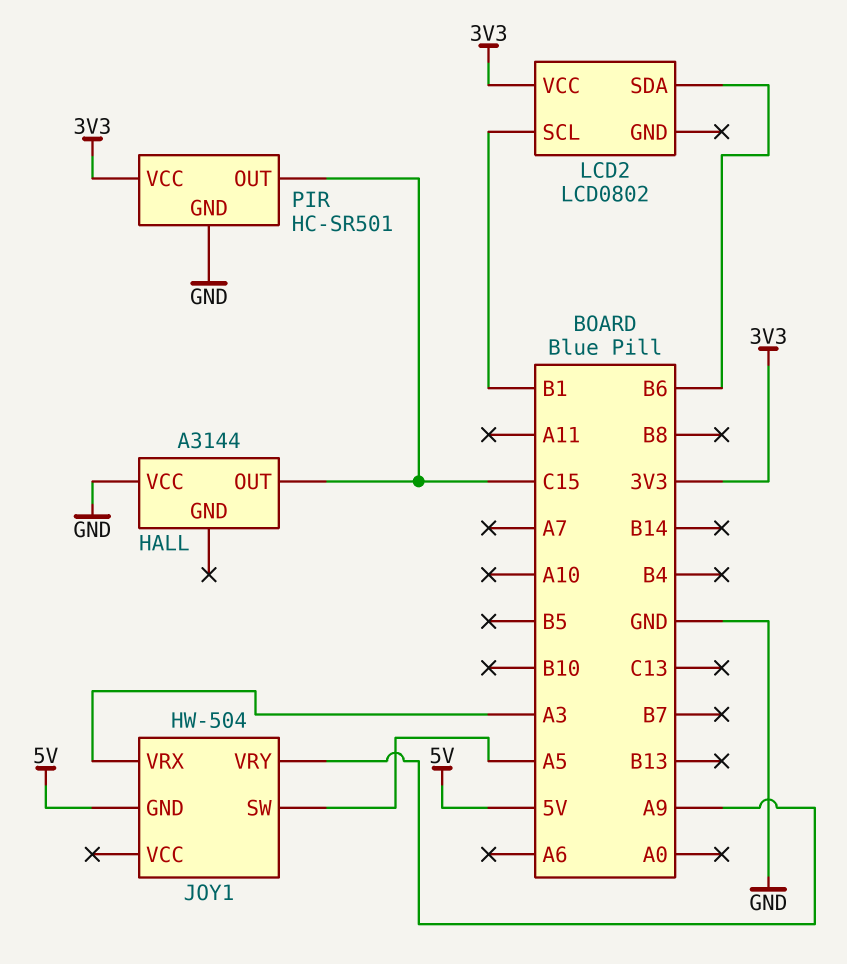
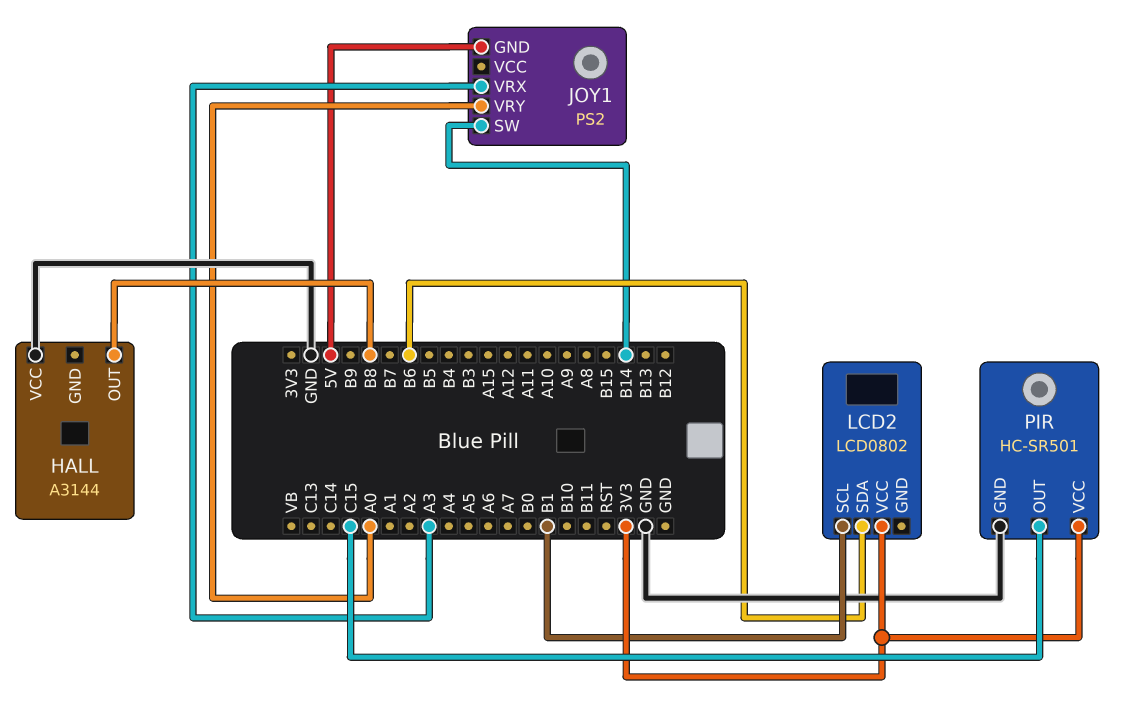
HALL pin OUT: C15 -> B8
JOY1: HW-504 -> PS2
JOY1 pin SW: A5 -> B14
JOY1 pin VRY: A9 -> A0

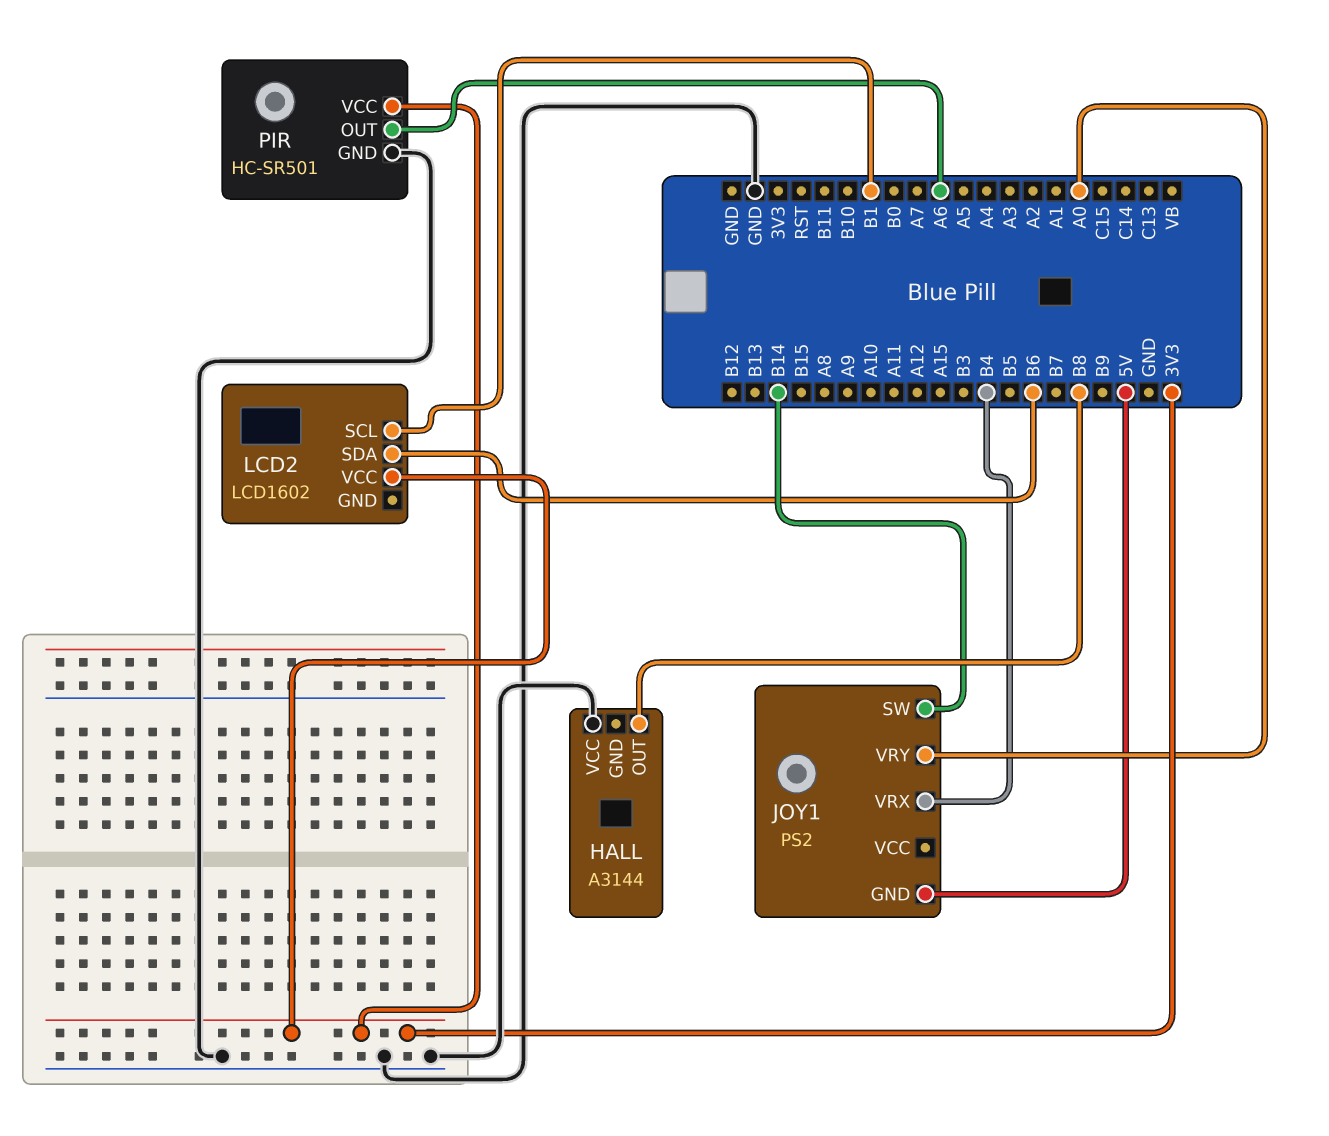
JOY1 pin VRX: A3 -> B4
LCD2: LCD0802 -> LCD1602
PIR pin OUT: C15 -> A6

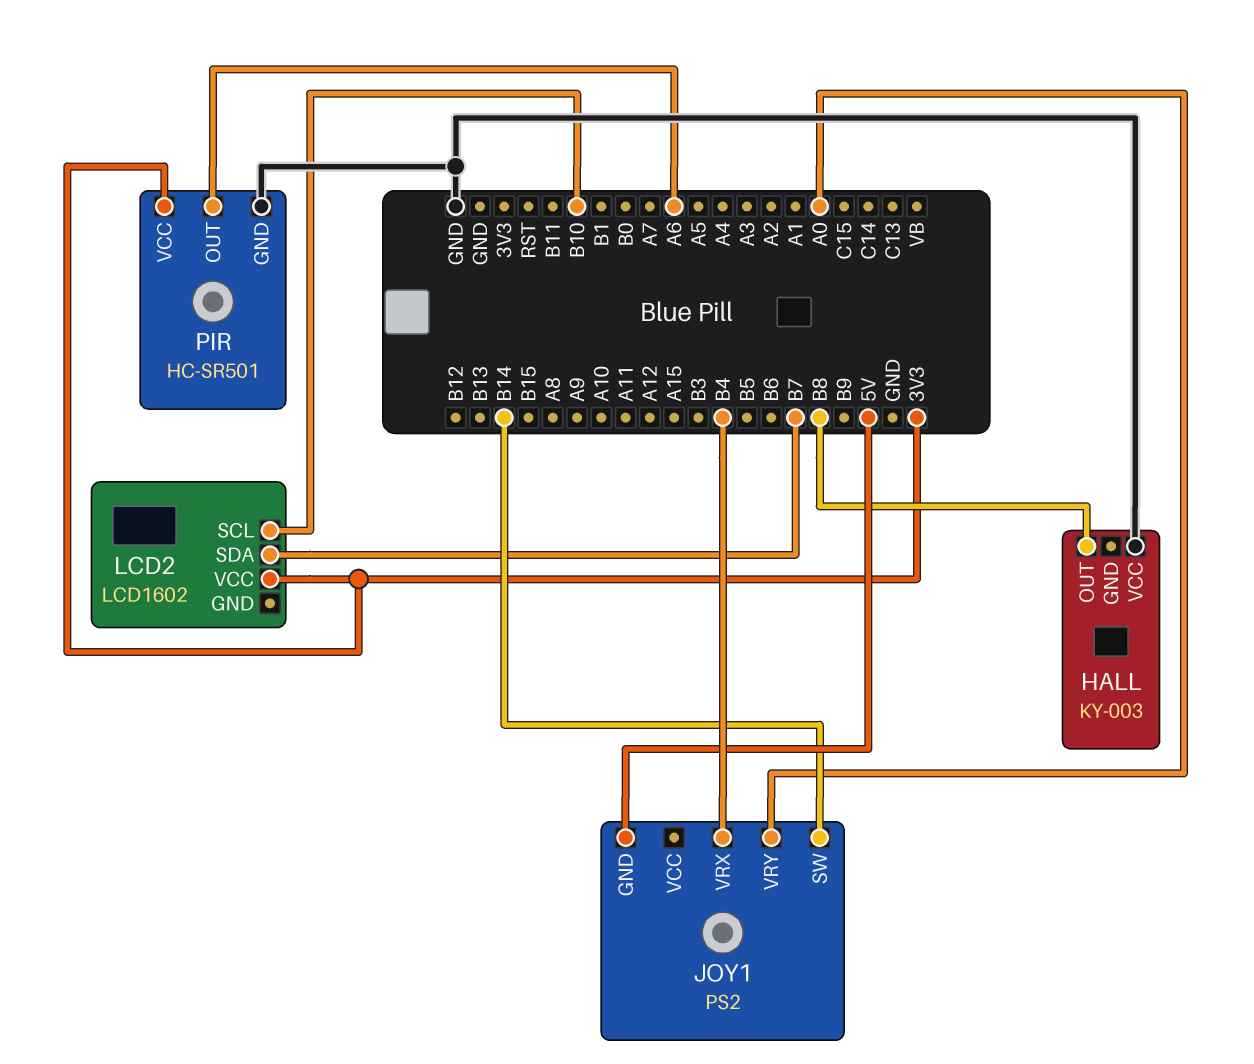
HALL: A3144 -> KY-003
LCD2 pin SCL: B1 -> B10
LCD2 pin SDA: B6 -> B7

